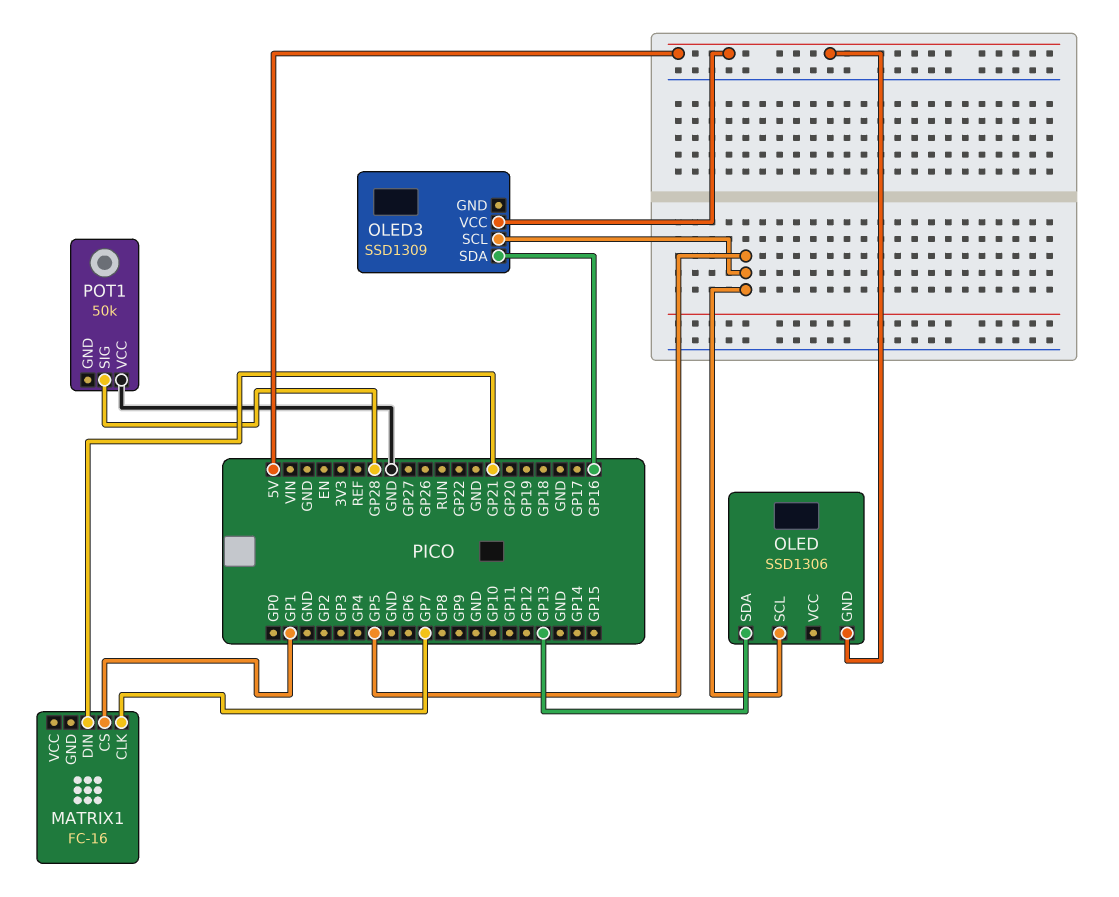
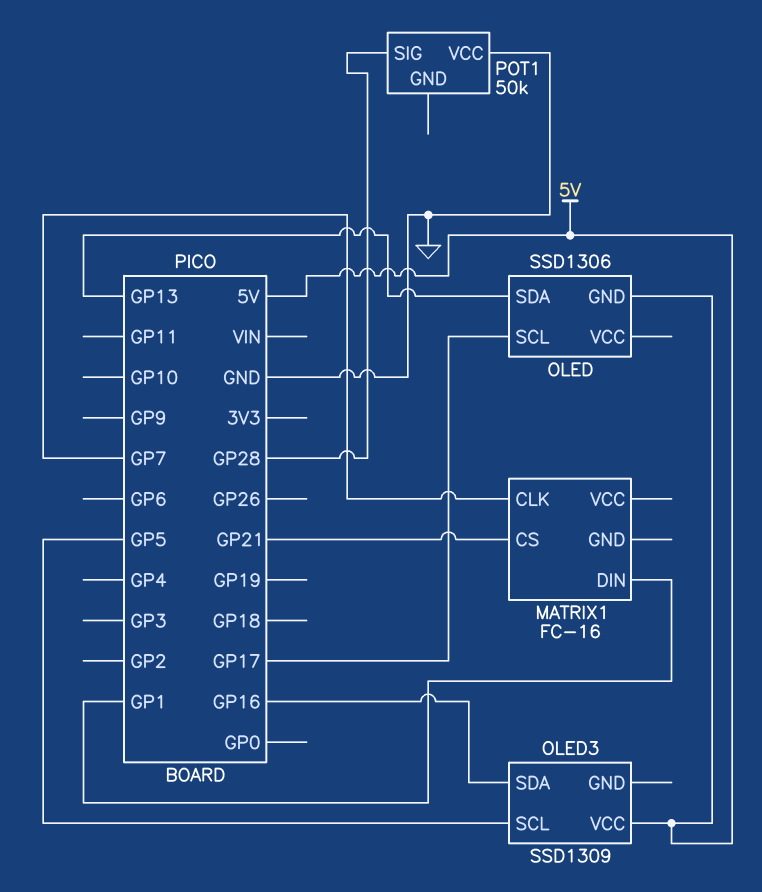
MATRIX1 pin CS: GP1 -> GP21
MATRIX1 pin DIN: GP21 -> GP1
OLED pin SCL: GP5 -> GP17

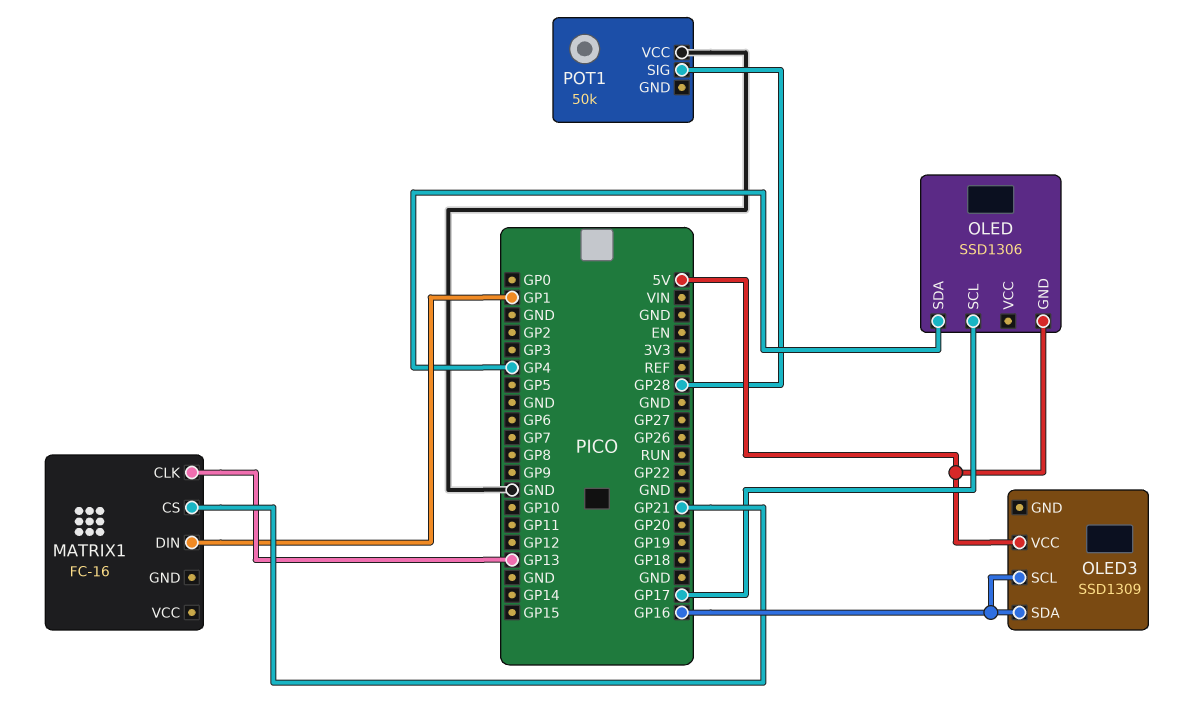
MATRIX1 pin CLK: GP7 -> GP13
OLED pin SDA: GP13 -> GP4
OLED3 pin SCL: GP5 -> GP16

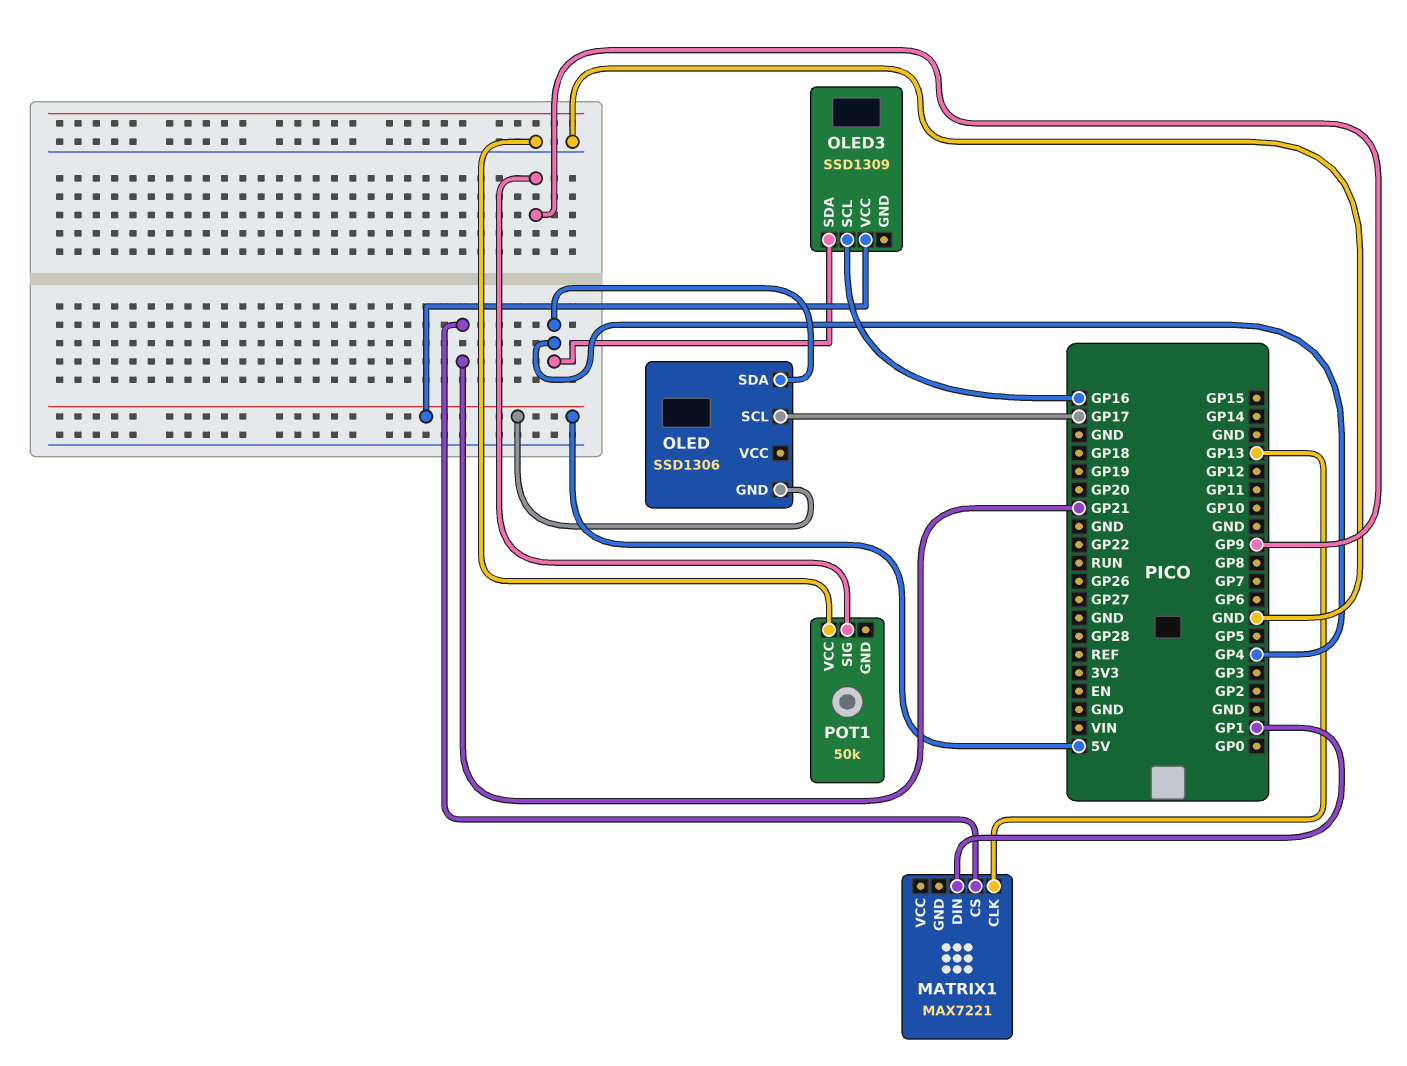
MATRIX1: FC-16 -> MAX7221
OLED3 pin SDA: GP16 -> GP4
POT1 pin SIG: GP28 -> GP9

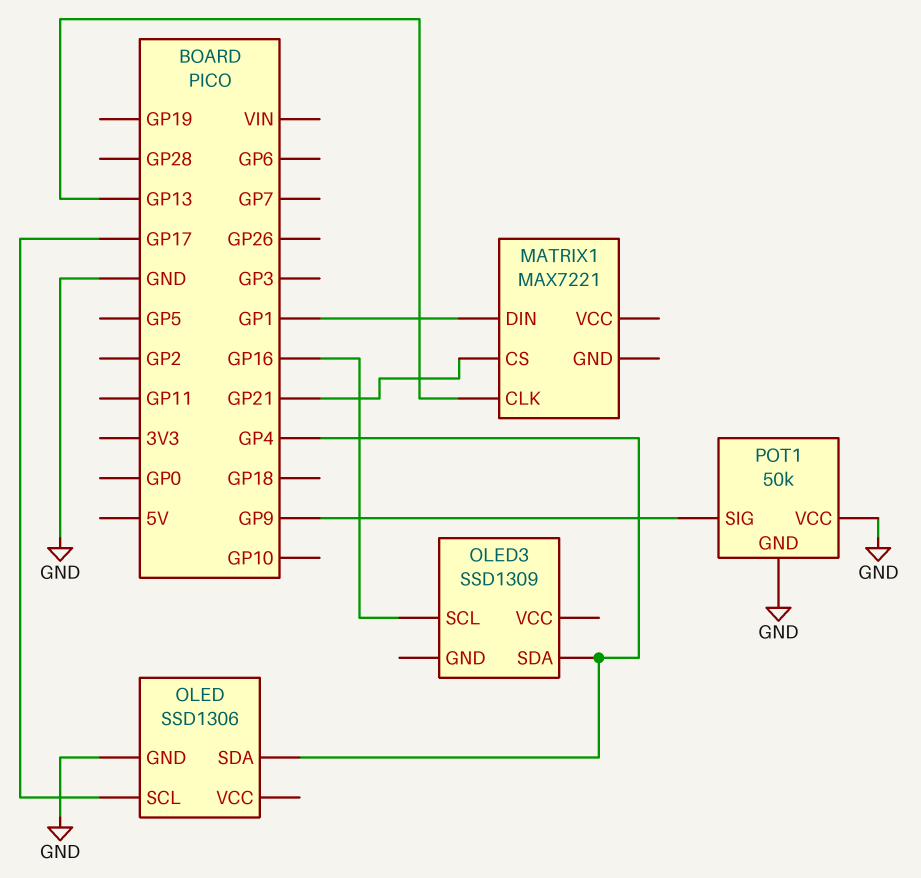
OLED pin GND: 5V -> GND
OLED3 pin VCC: 5V -> none
POT1 pin GND: none -> GND

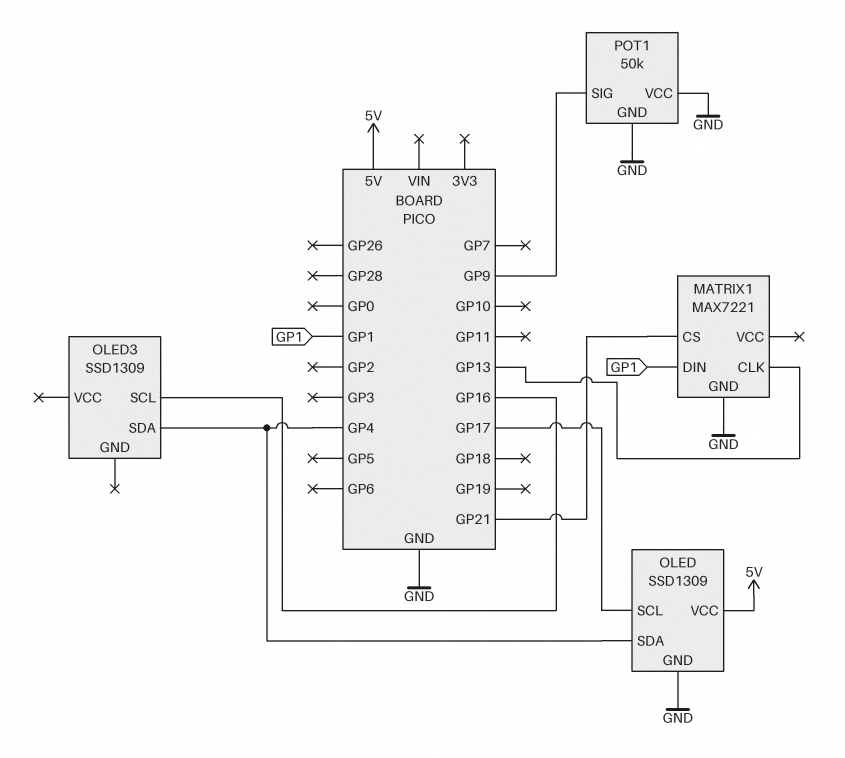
MATRIX1 pin GND: none -> GND
OLED: SSD1306 -> SSD1309
OLED pin VCC: none -> 5V

